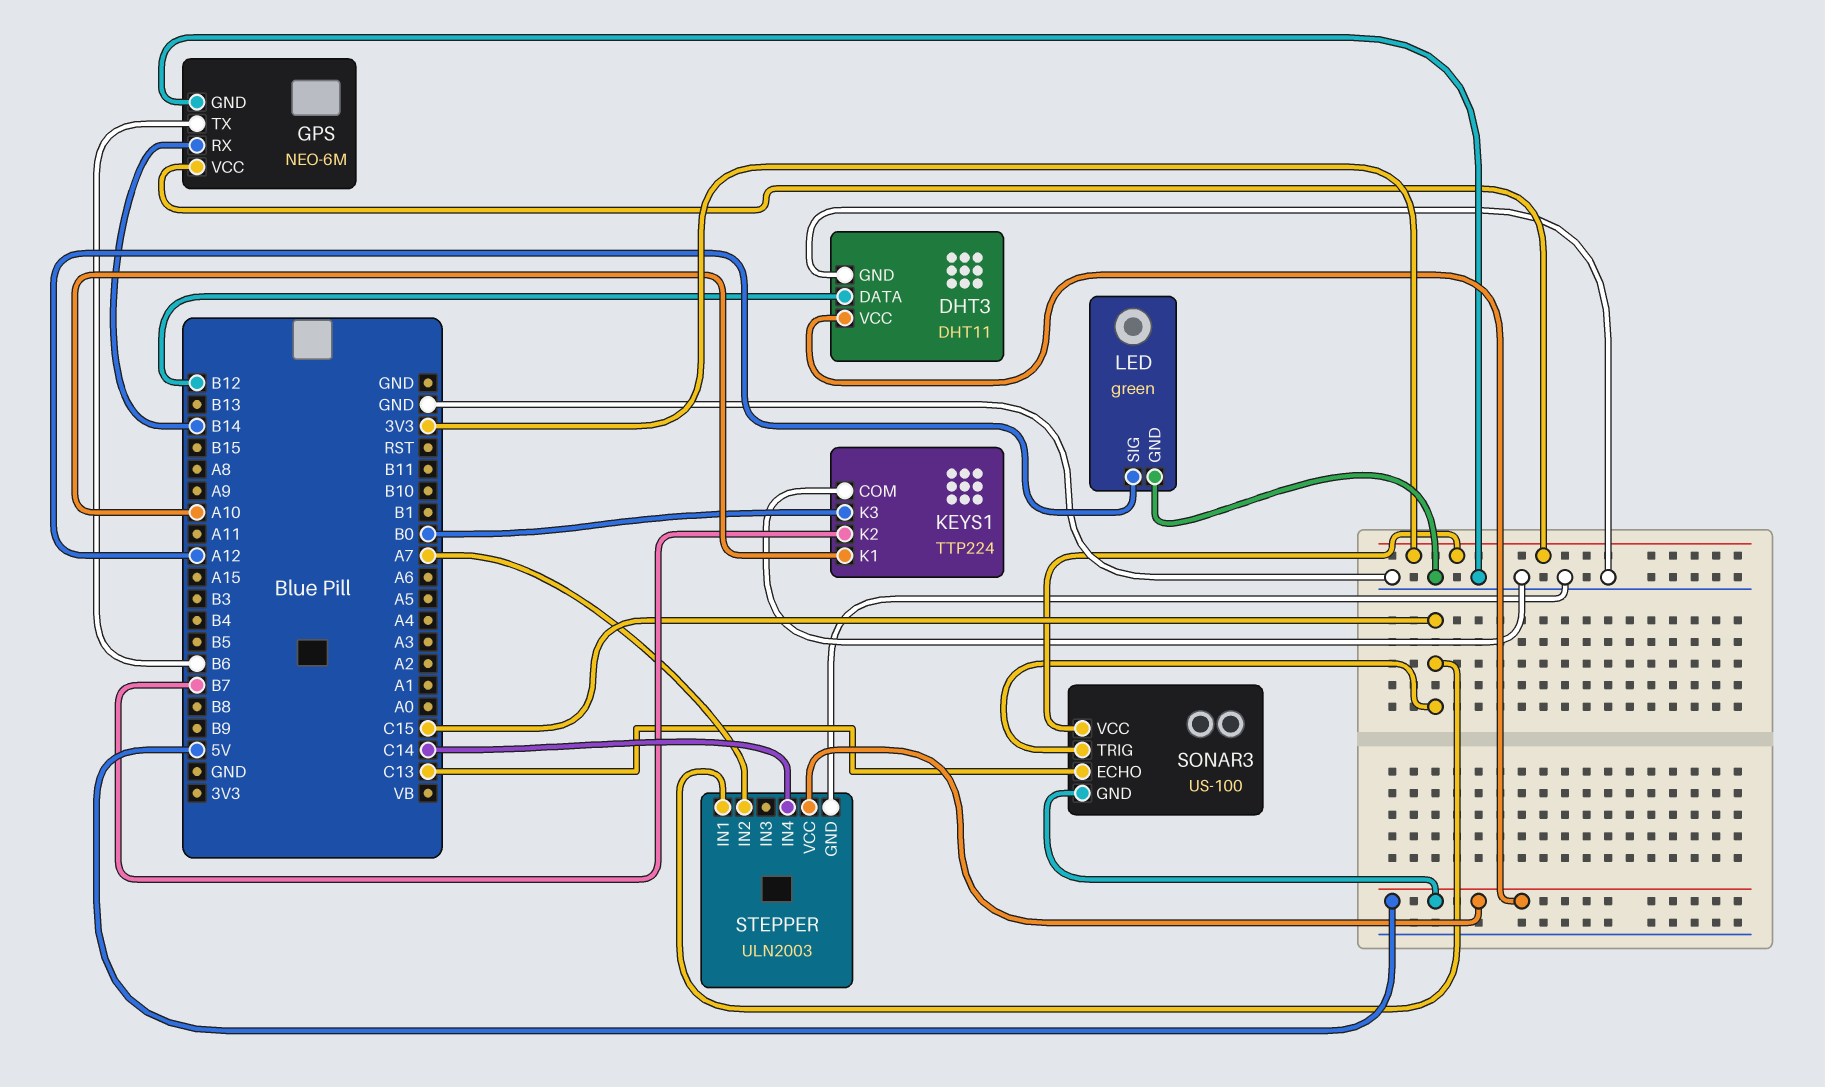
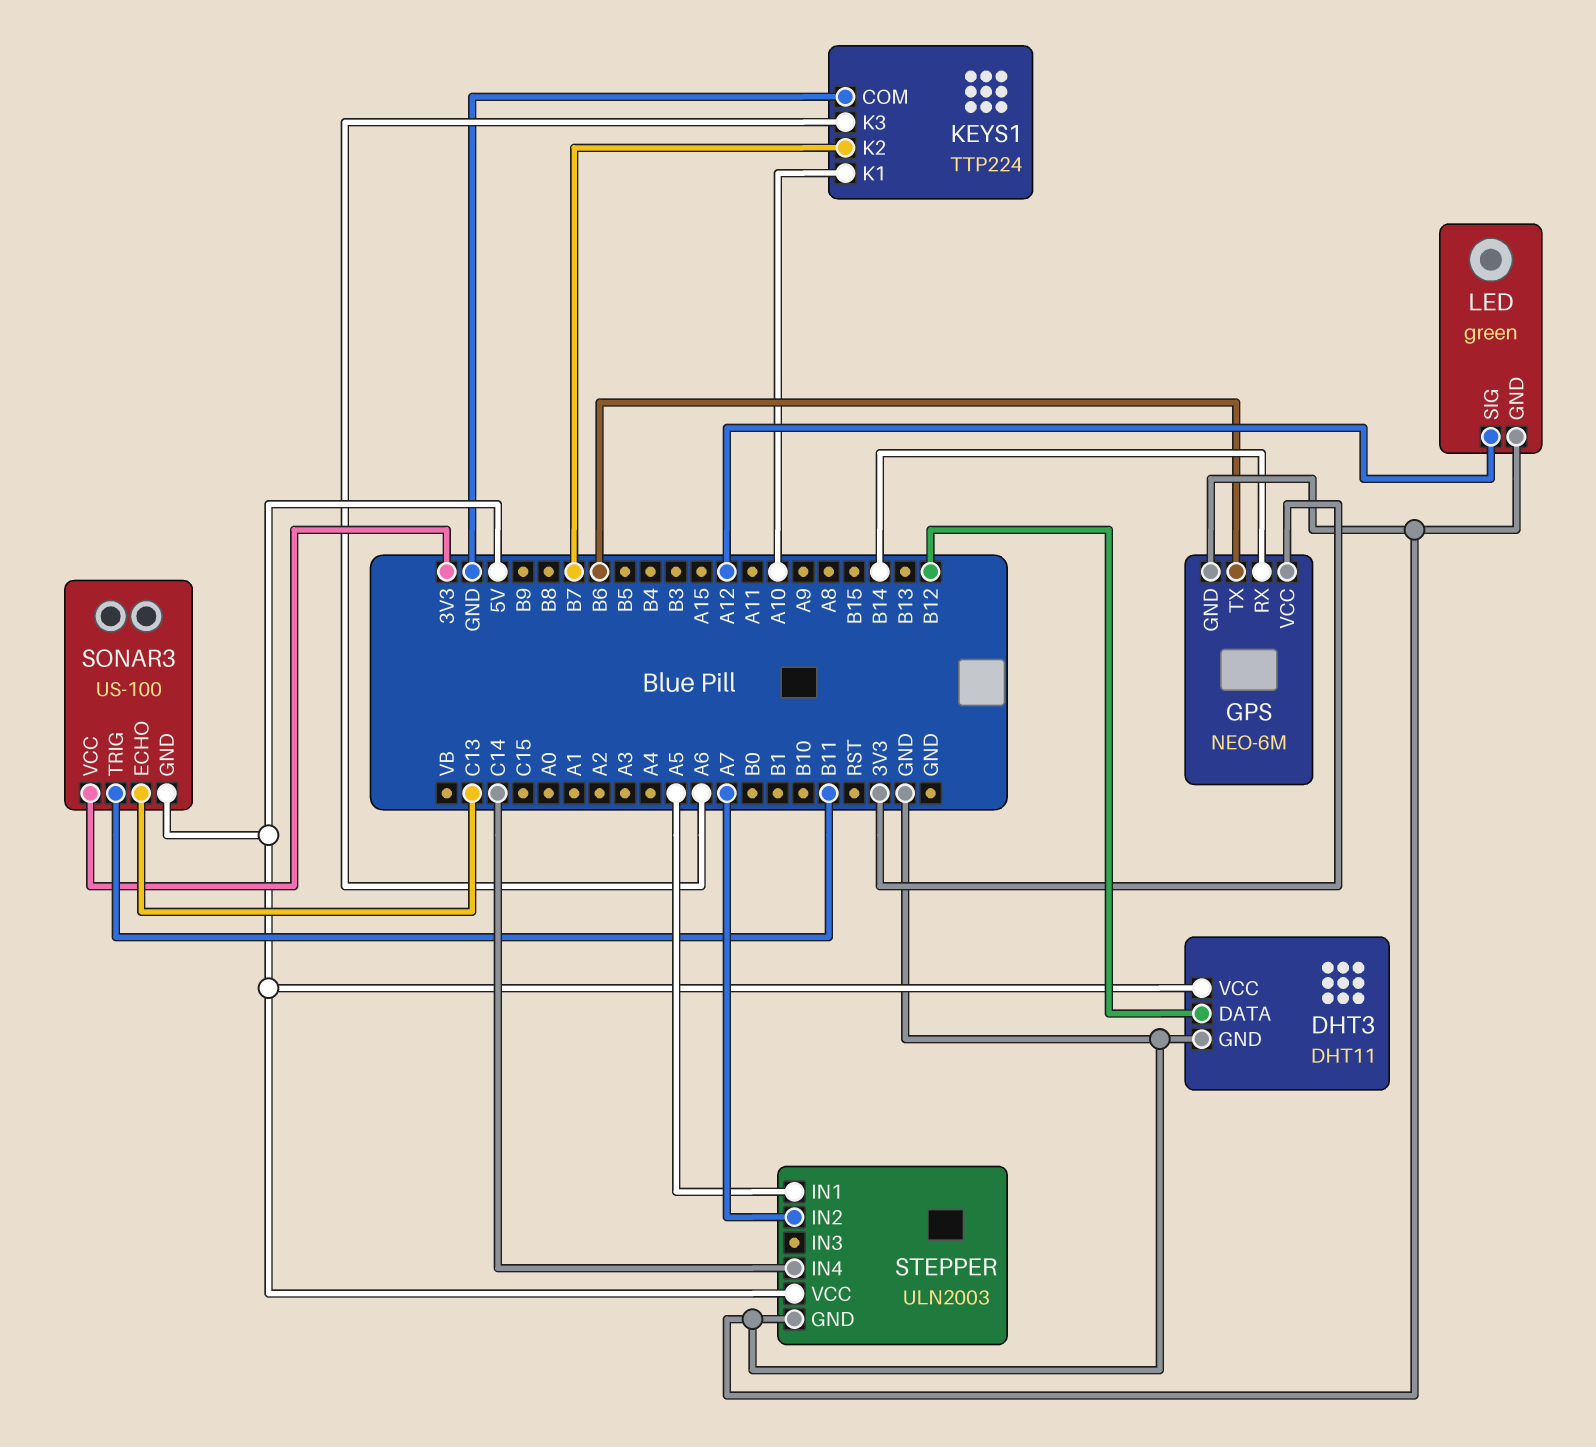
KEYS1 pin K3: B0 -> A6
SONAR3 pin TRIG: C15 -> B11
STEPPER pin IN1: C15 -> A5

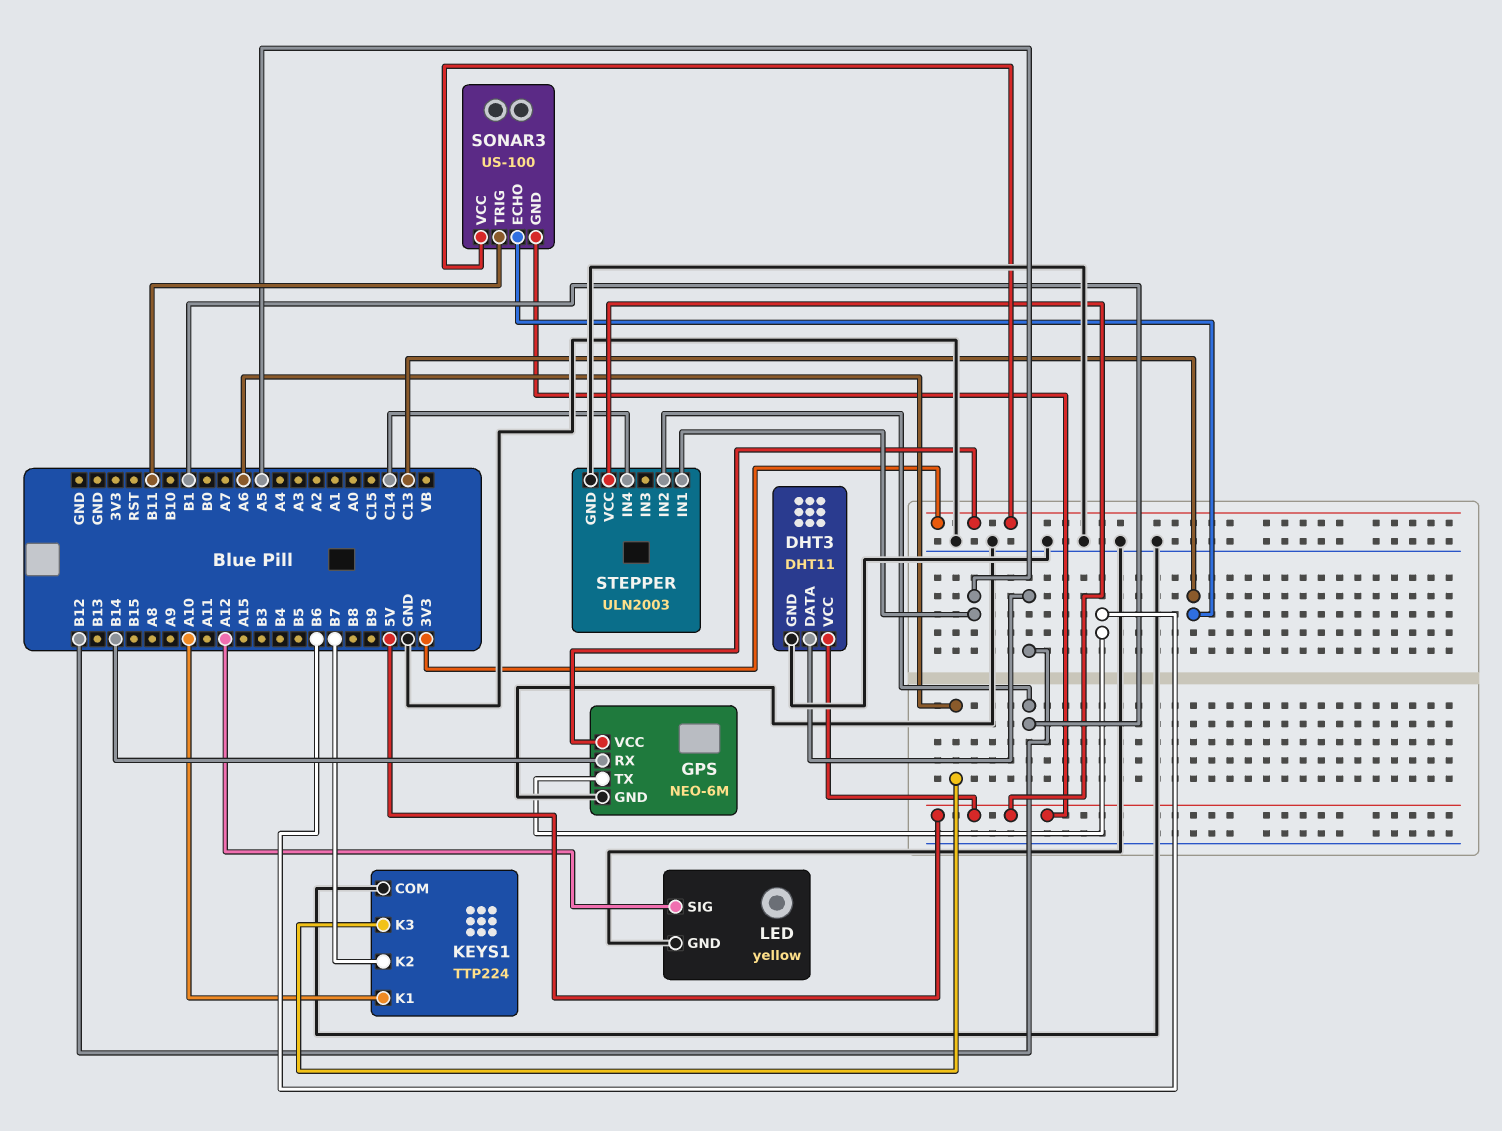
LED: green -> yellow
STEPPER pin IN2: A7 -> B1

